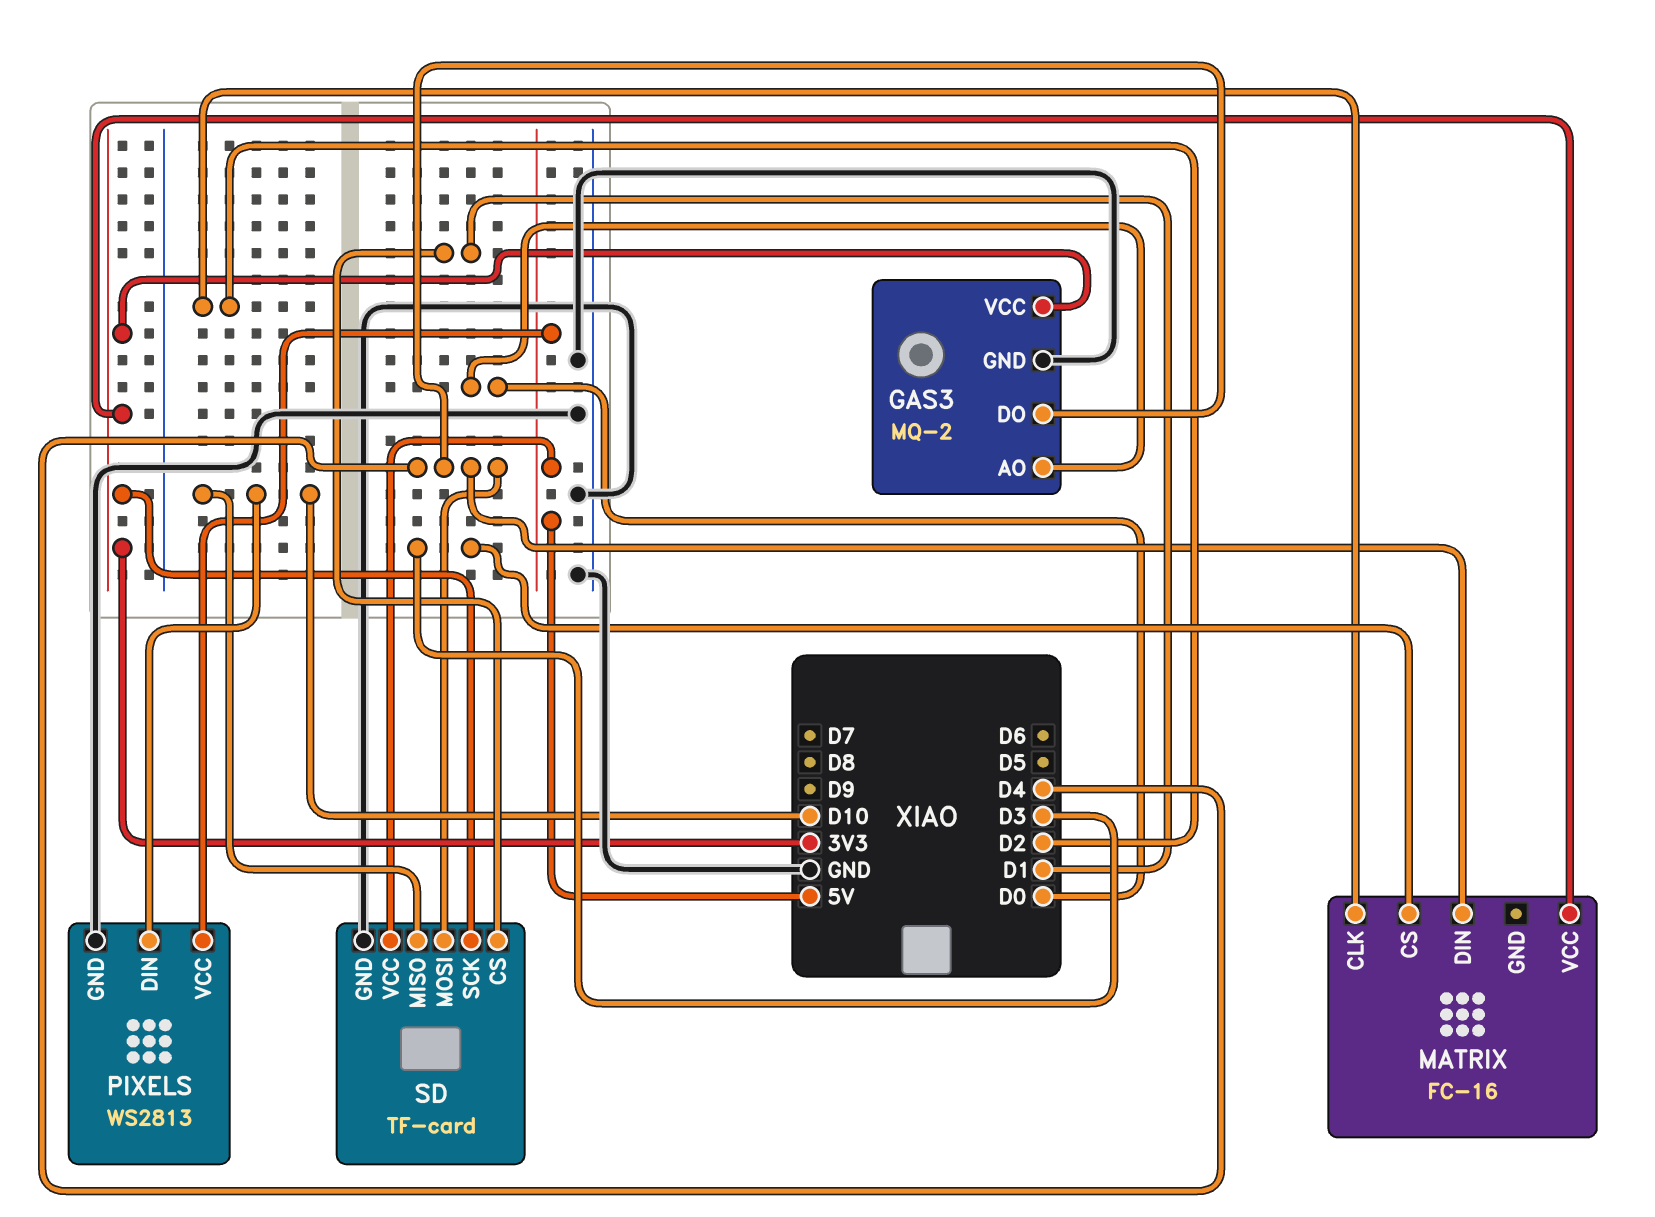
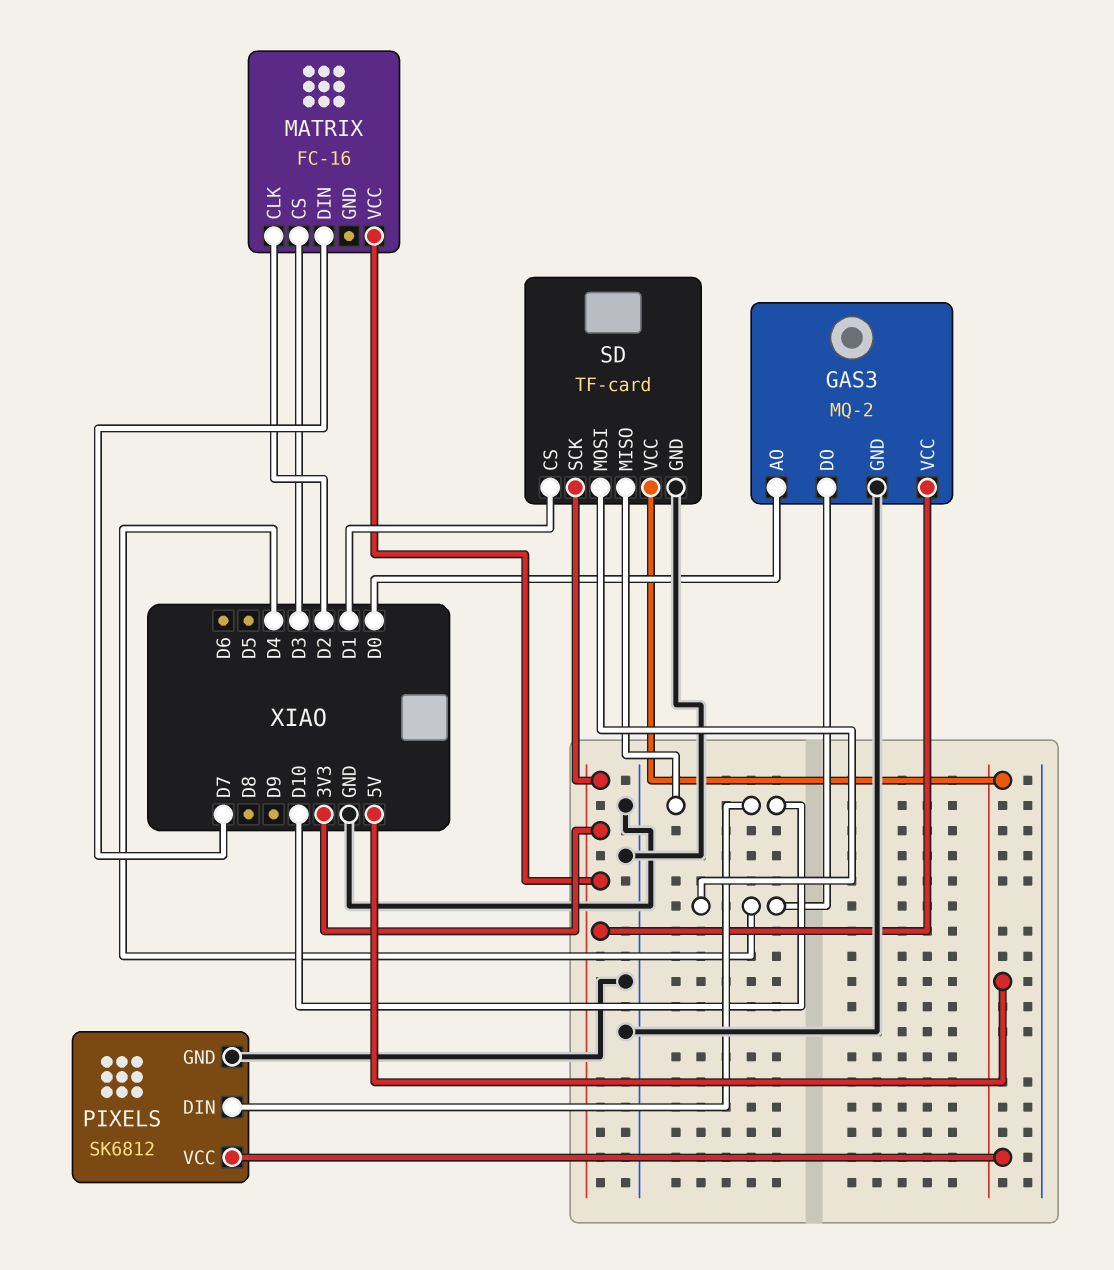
MATRIX pin DIN: D4 -> D7
PIXELS: WS2813 -> SK6812

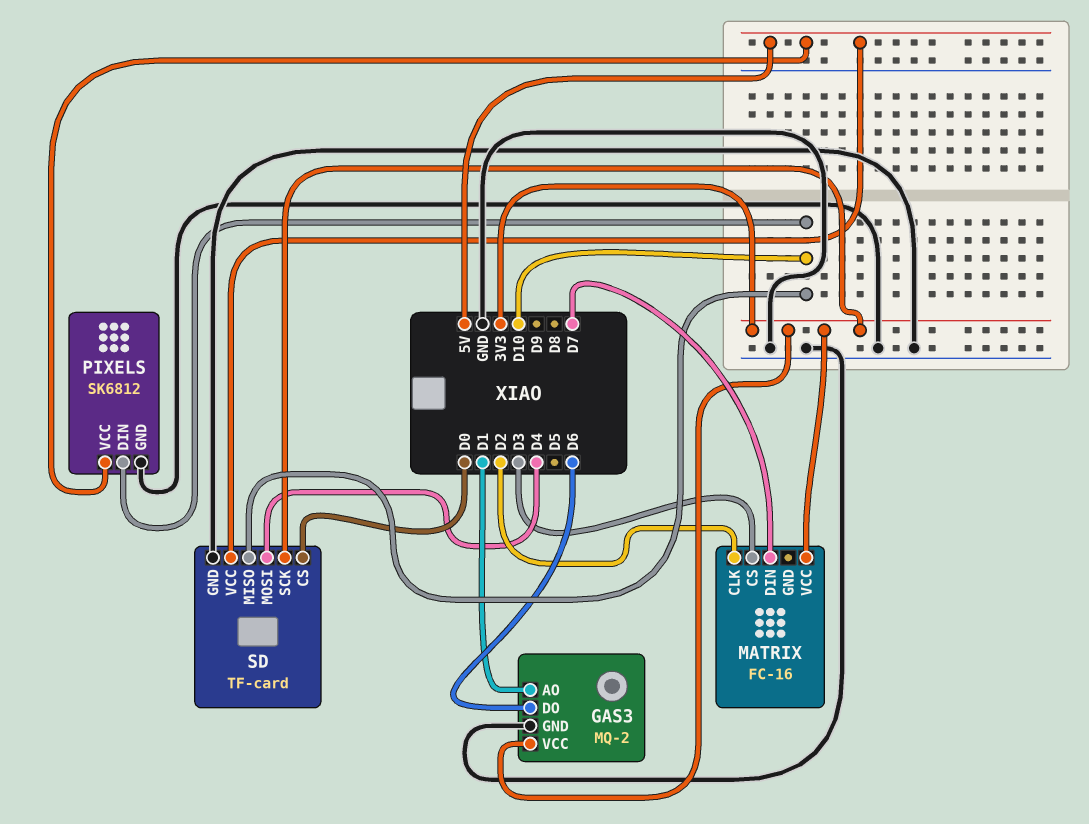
GAS3 pin AO: D0 -> D1
GAS3 pin DO: D4 -> D6
SD pin CS: D1 -> D0

